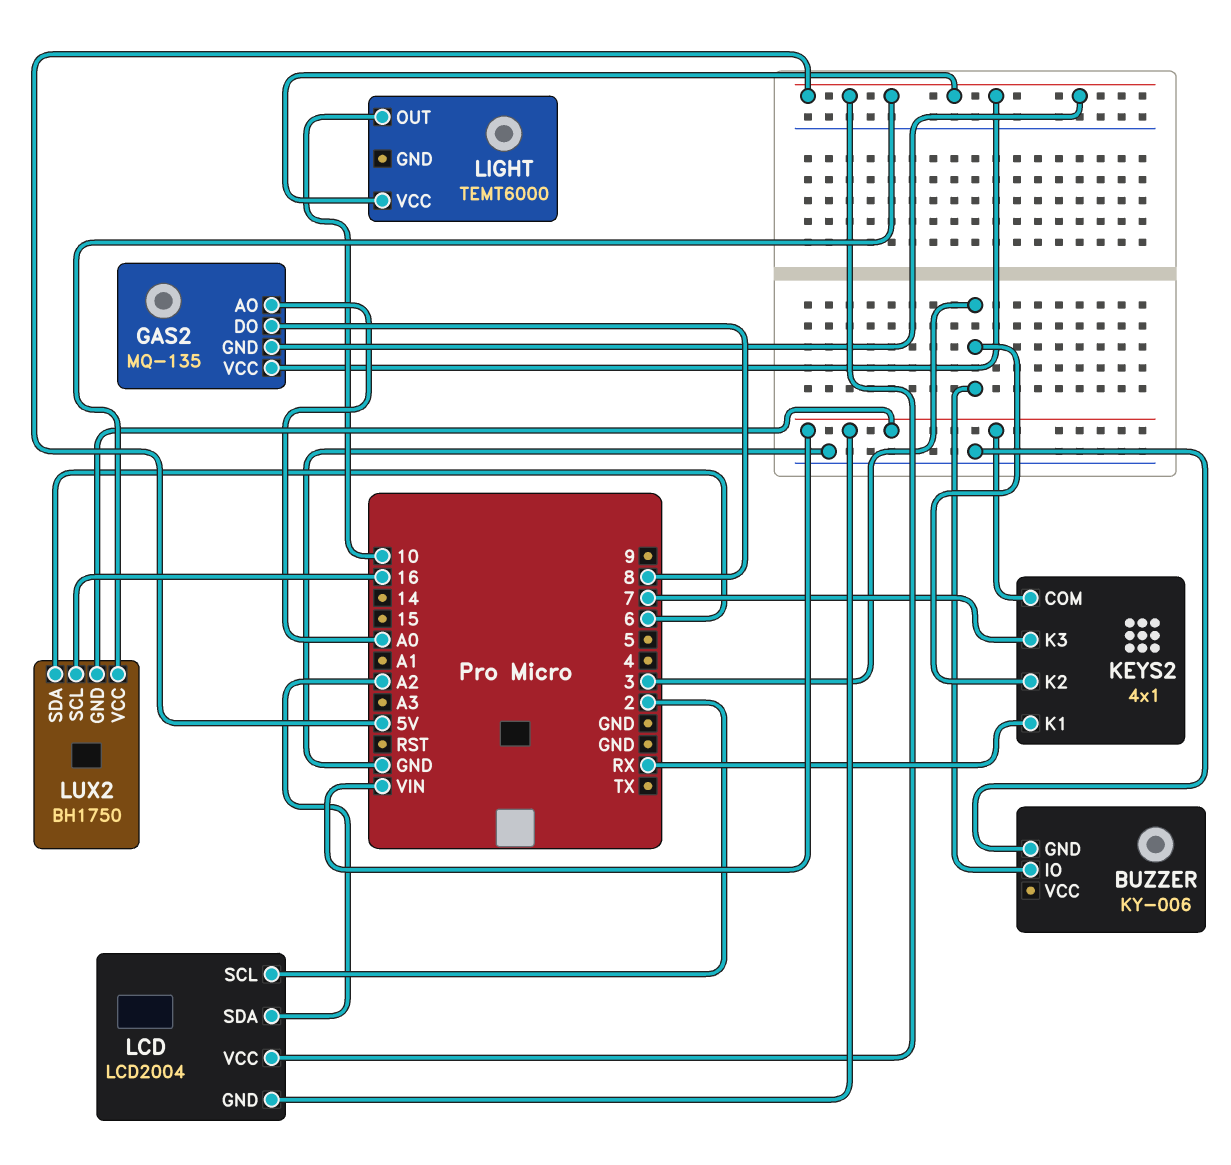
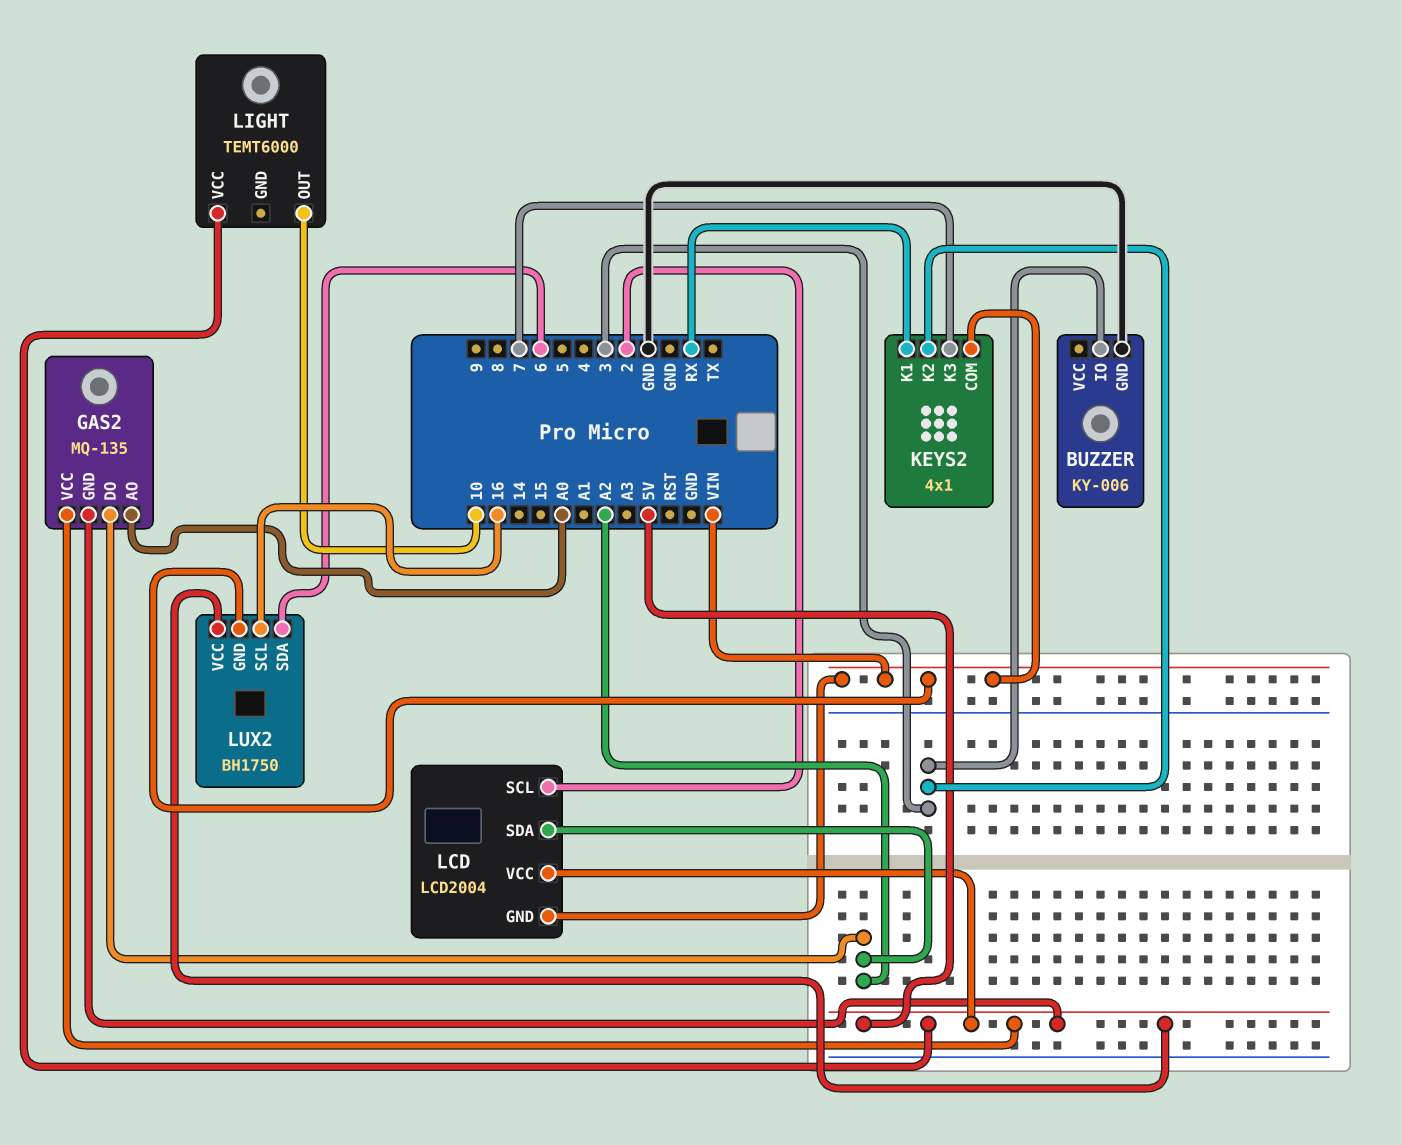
GAS2 pin DO: 8 -> A2

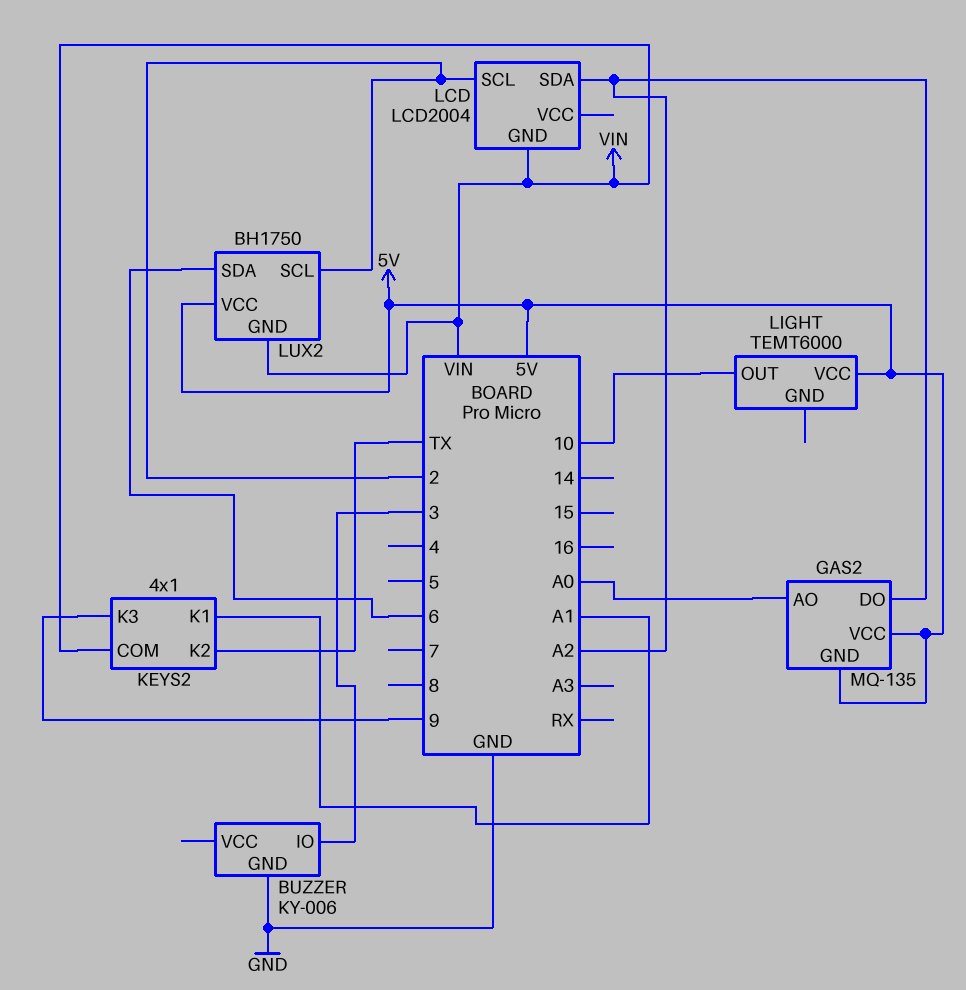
KEYS2 pin K1: RX -> A1
KEYS2 pin K2: 3 -> TX
KEYS2 pin K3: 7 -> 9
LCD pin VCC: 5V -> none
LUX2 pin SCL: 16 -> 2

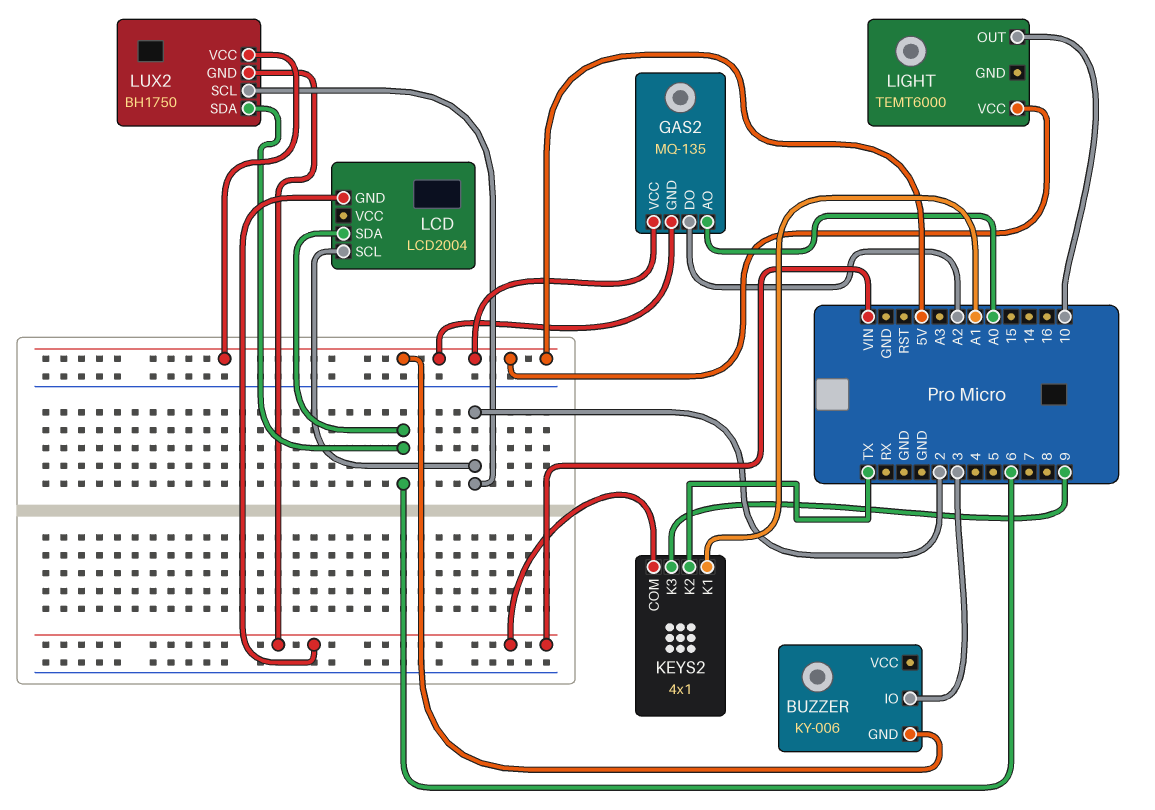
BUZZER pin GND: GND -> 5V
LCD pin SDA: A2 -> 6

